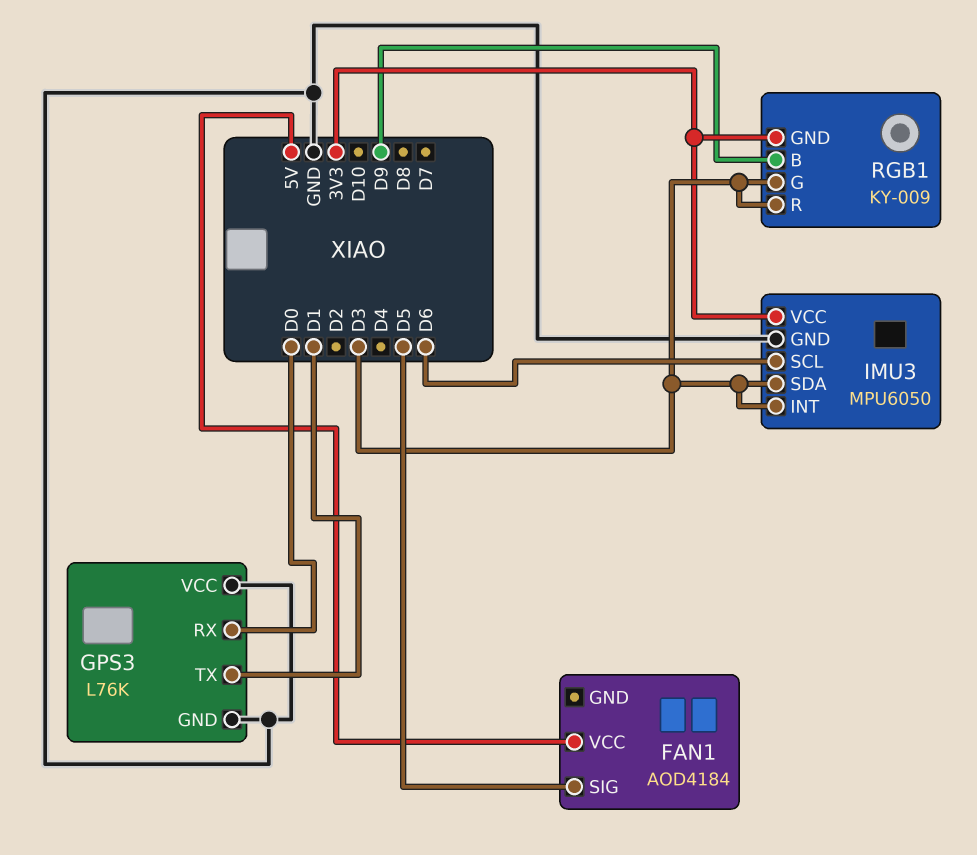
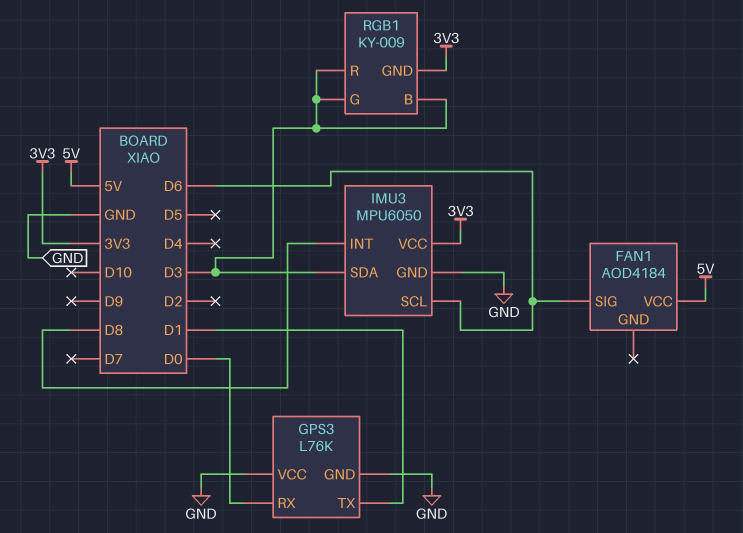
FAN1 pin SIG: D5 -> D6
IMU3 pin INT: D3 -> D8
RGB1 pin B: D9 -> D3

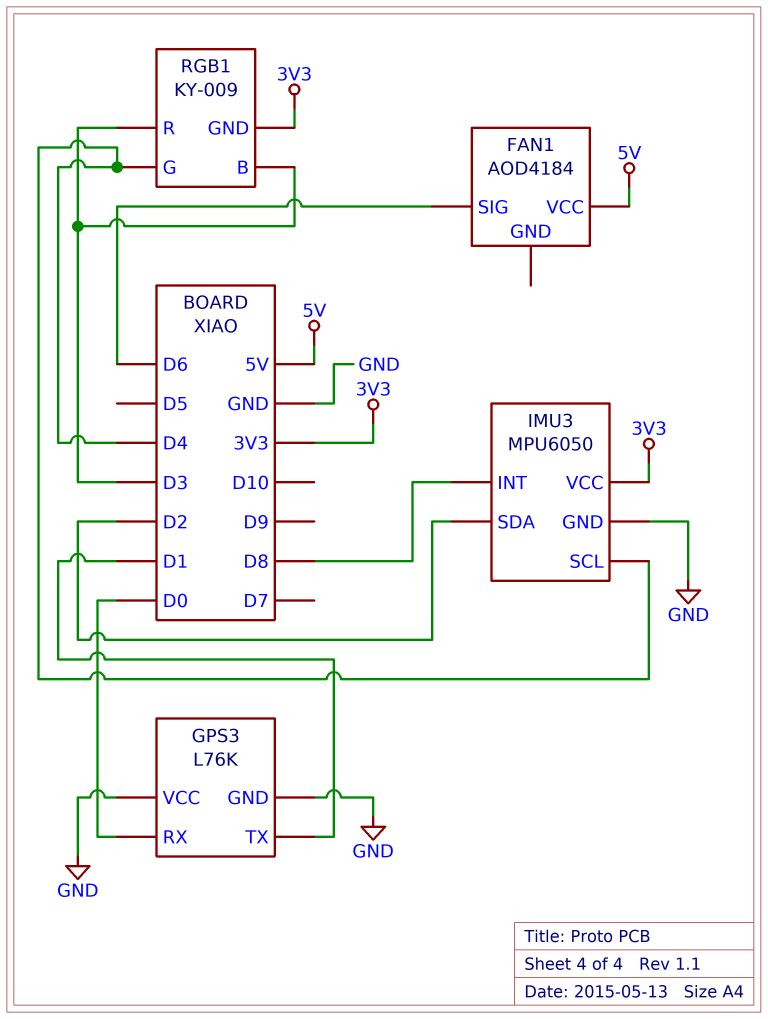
IMU3 pin SCL: D6 -> D4
IMU3 pin SDA: D3 -> D2
RGB1 pin G: D3 -> D4

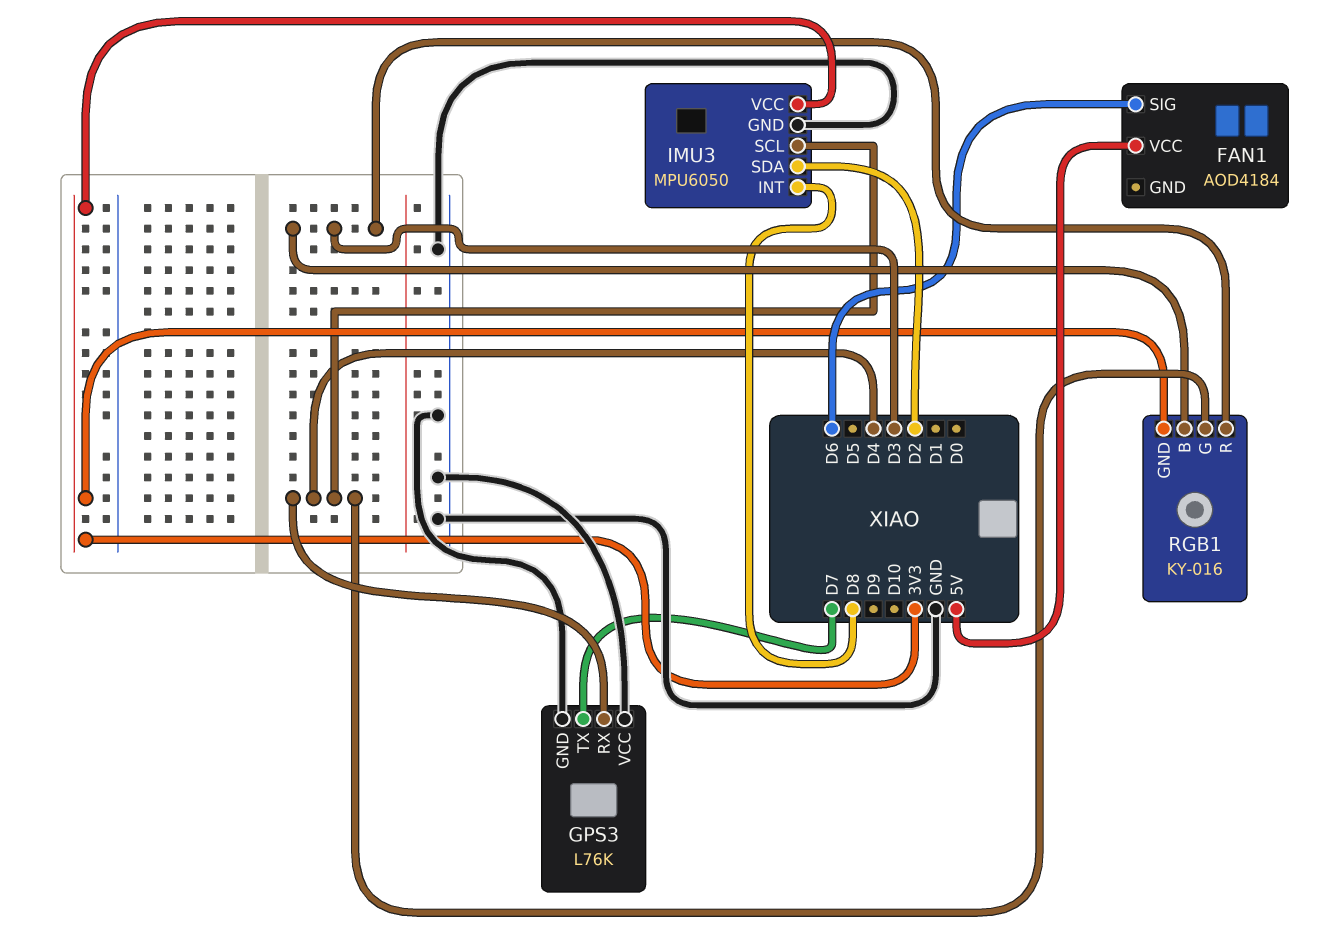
GPS3 pin RX: D0 -> D4
GPS3 pin TX: D1 -> D7
RGB1: KY-009 -> KY-016

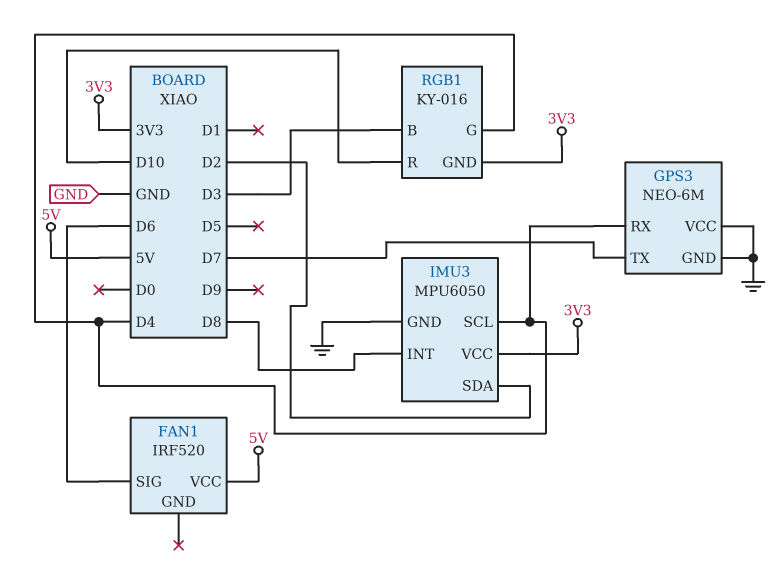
FAN1: AOD4184 -> IRF520
GPS3: L76K -> NEO-6M
RGB1 pin R: D3 -> D10

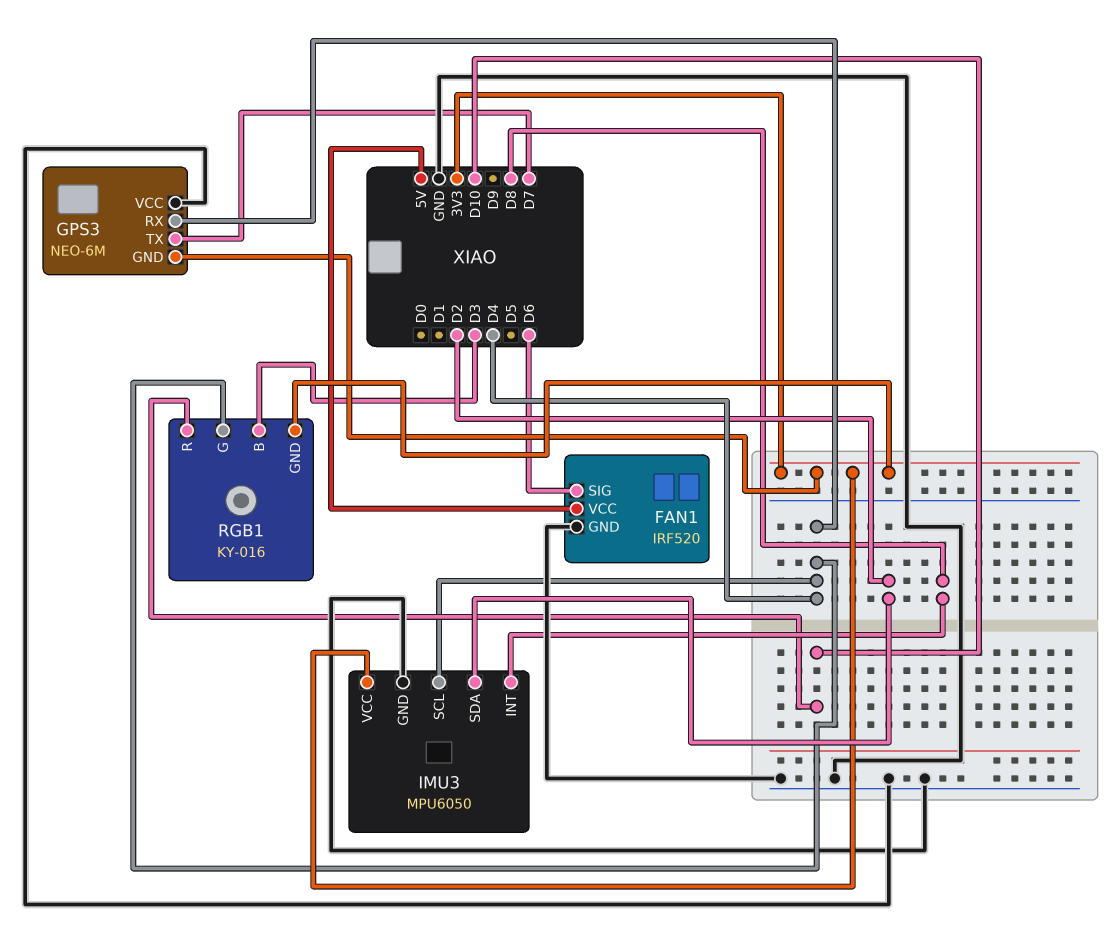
FAN1 pin GND: none -> GND
GPS3 pin GND: GND -> 3V3

